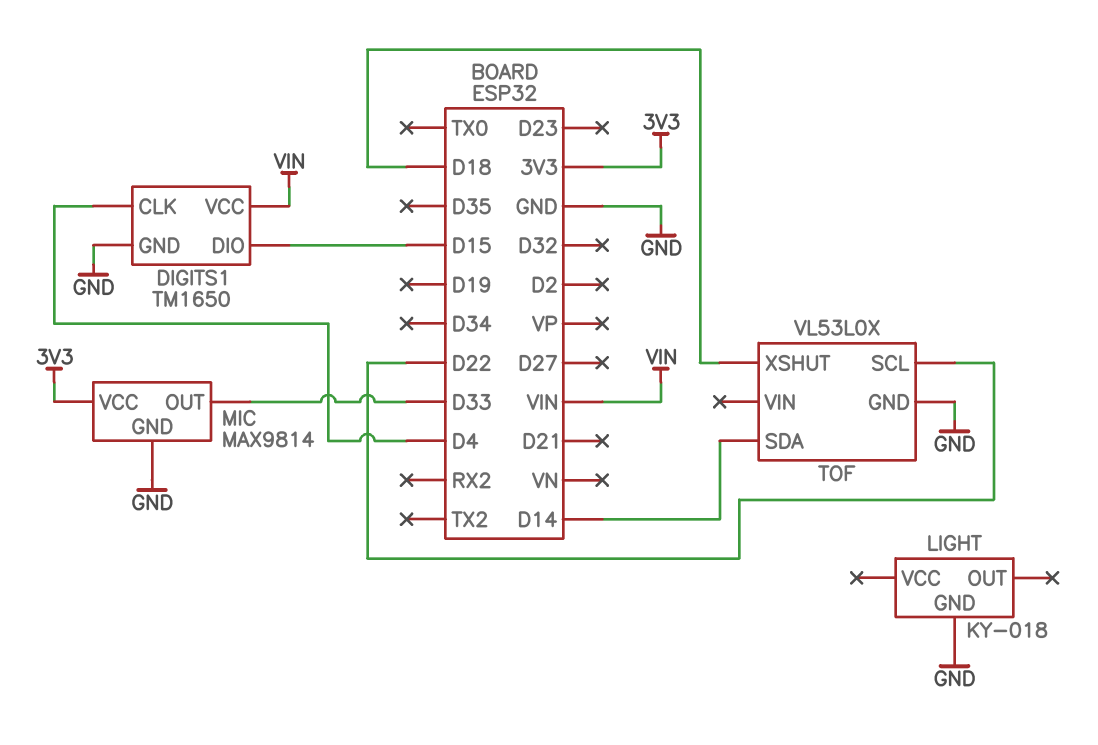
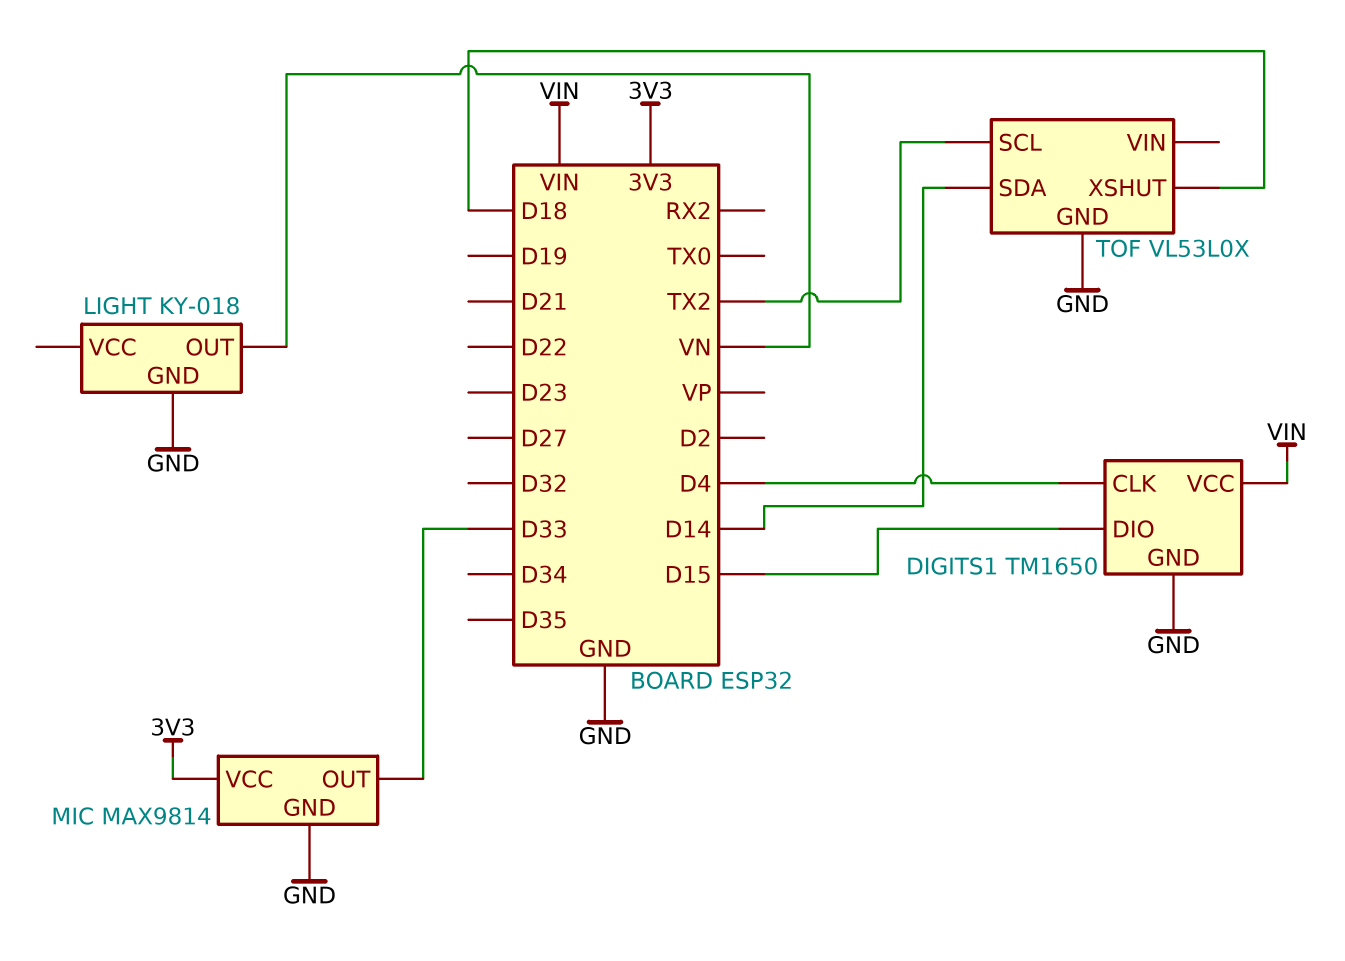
LIGHT pin OUT: none -> VN
TOF pin SCL: D22 -> TX2

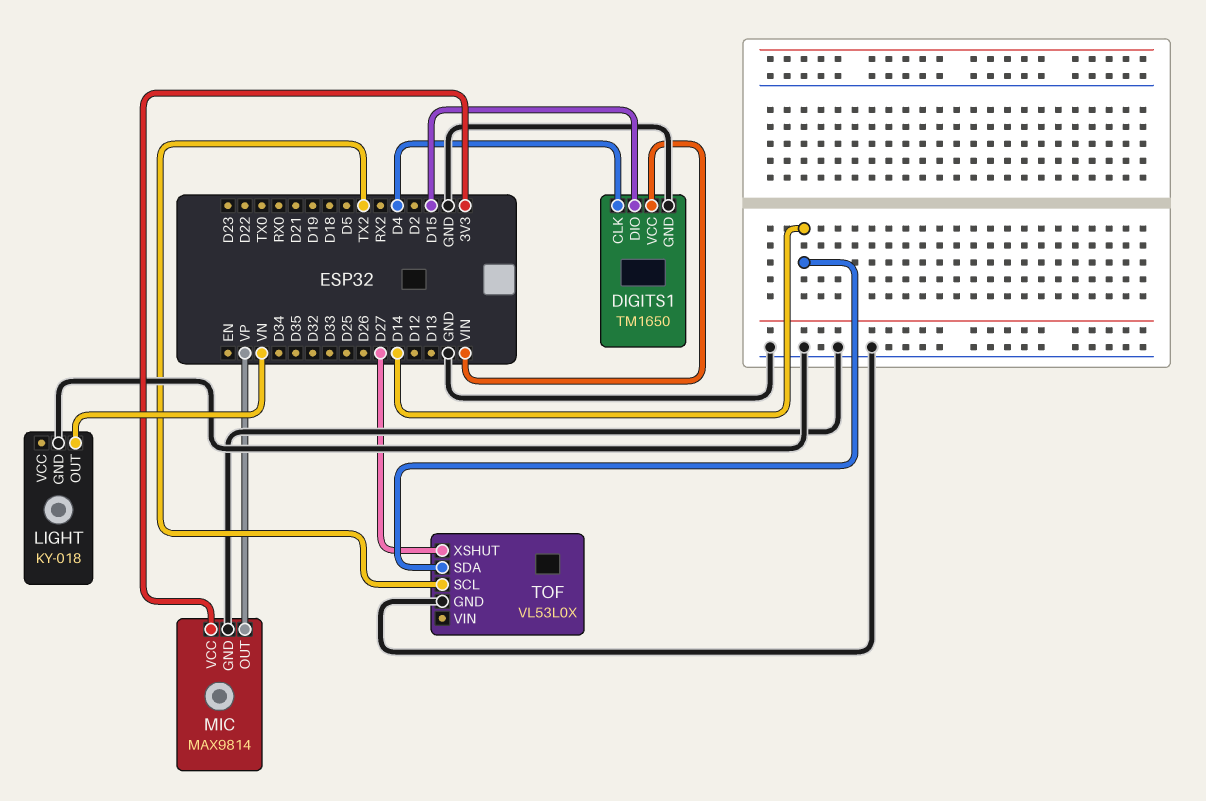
MIC pin OUT: D33 -> VP
TOF pin XSHUT: D18 -> D27

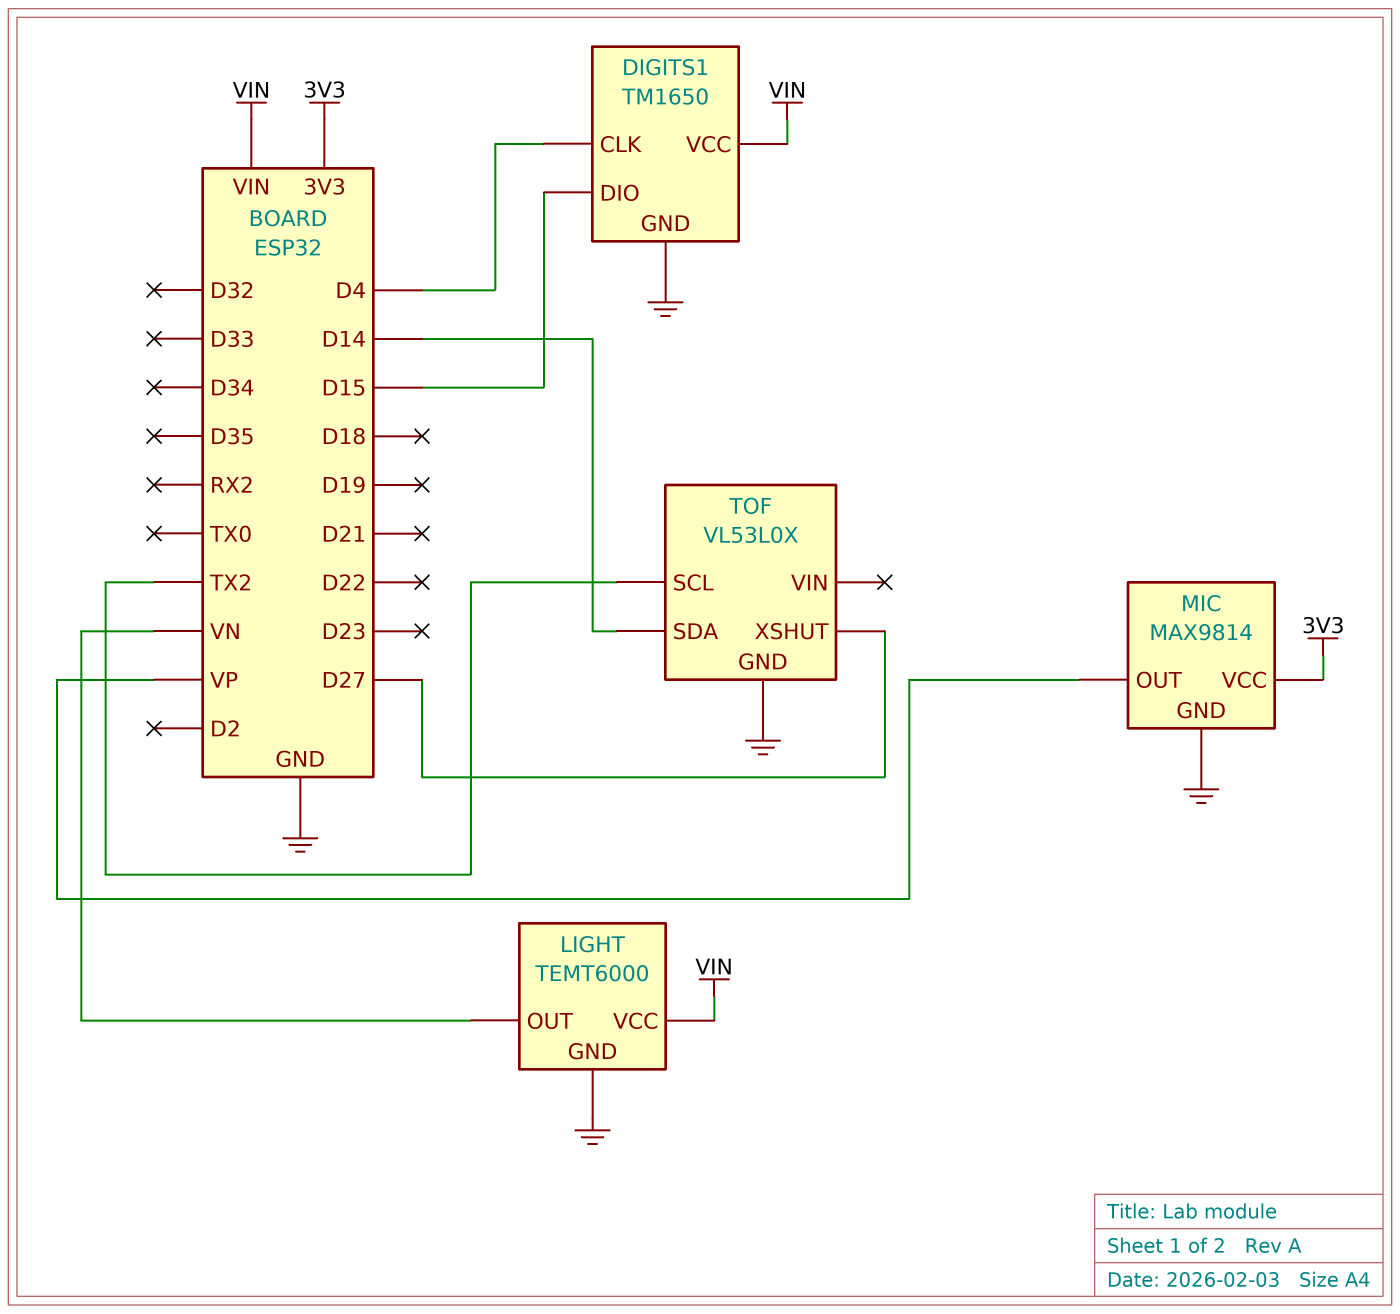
LIGHT: KY-018 -> TEMT6000
LIGHT pin VCC: none -> VIN

